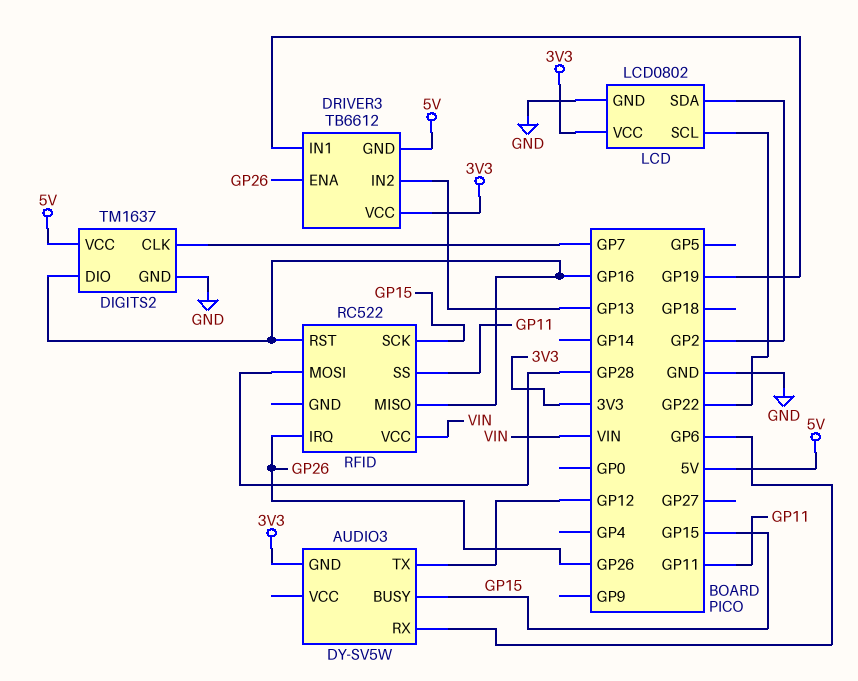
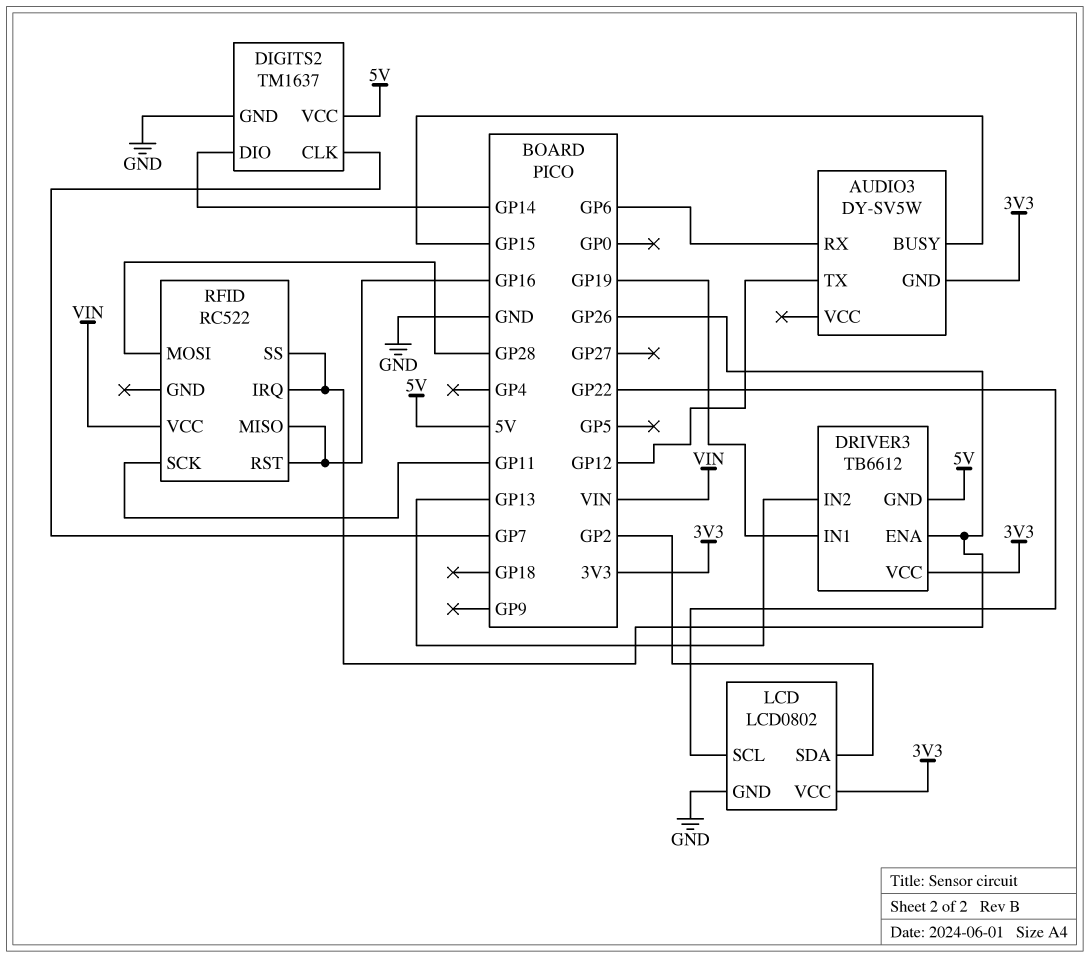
DIGITS2 pin DIO: GP16 -> GP14
RFID pin SCK: GP15 -> GP11
RFID pin SS: GP11 -> GP26

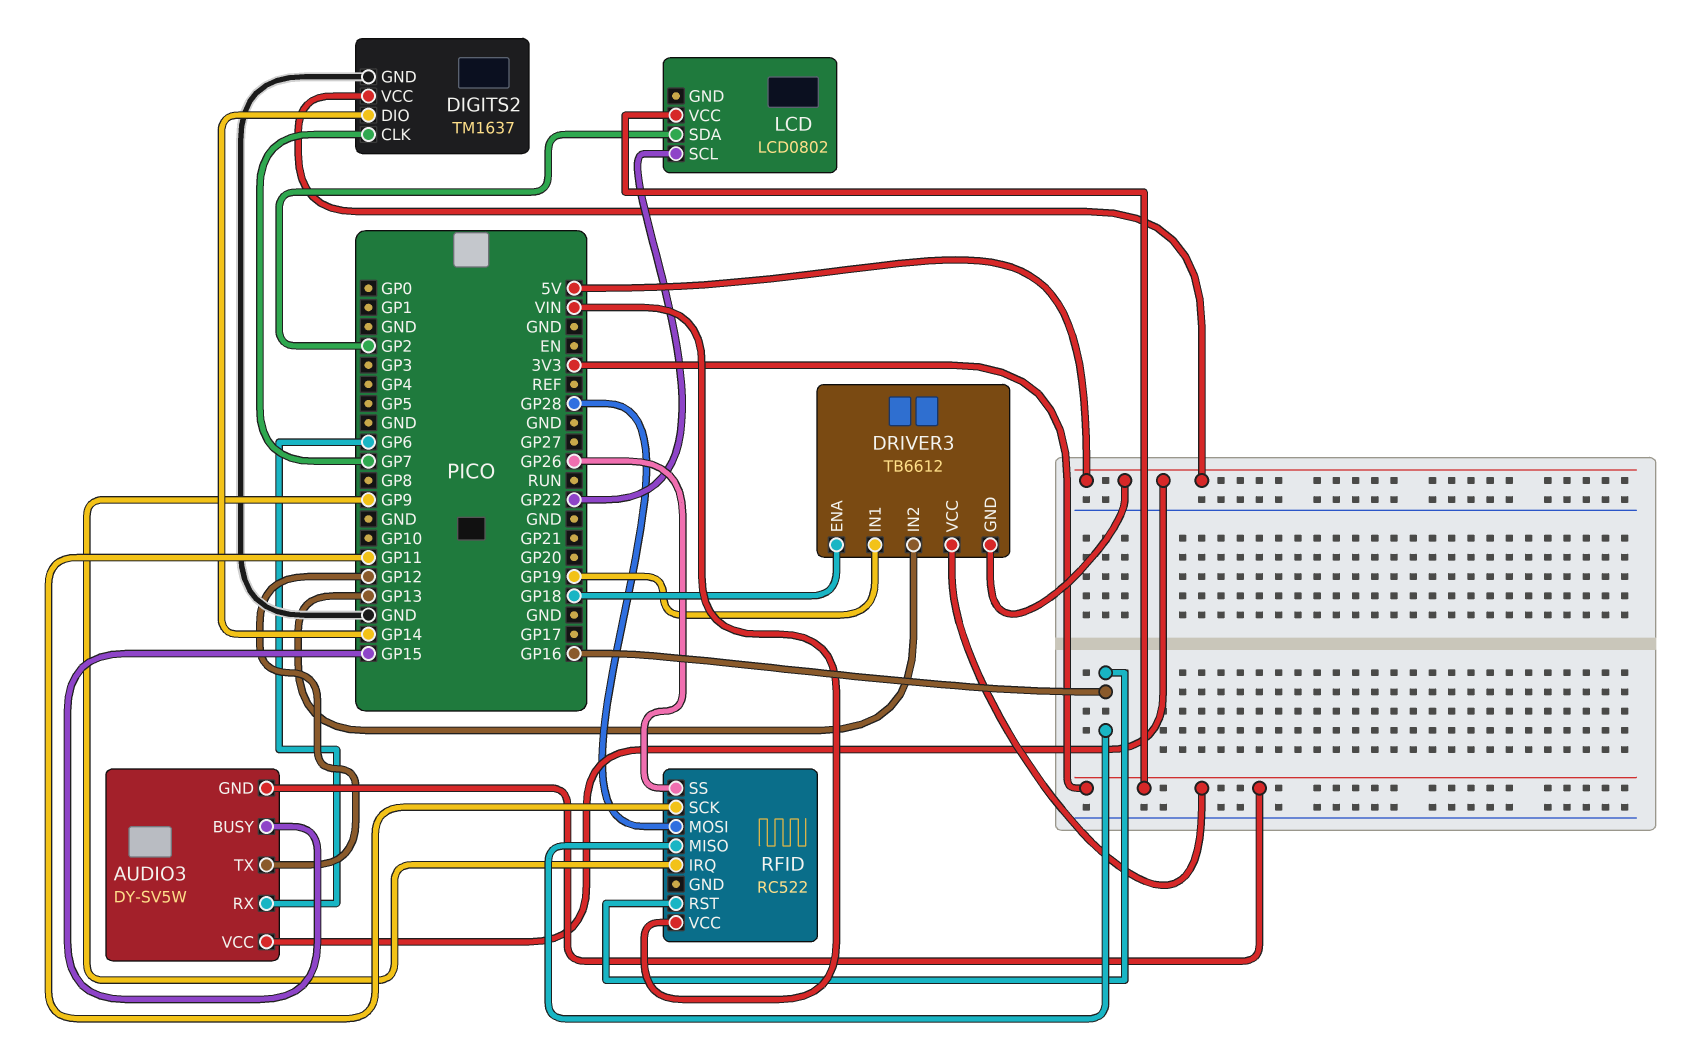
AUDIO3 pin VCC: none -> 5V
DRIVER3 pin ENA: GP26 -> GP18
LCD pin GND: GND -> none
RFID pin IRQ: GP26 -> GP9

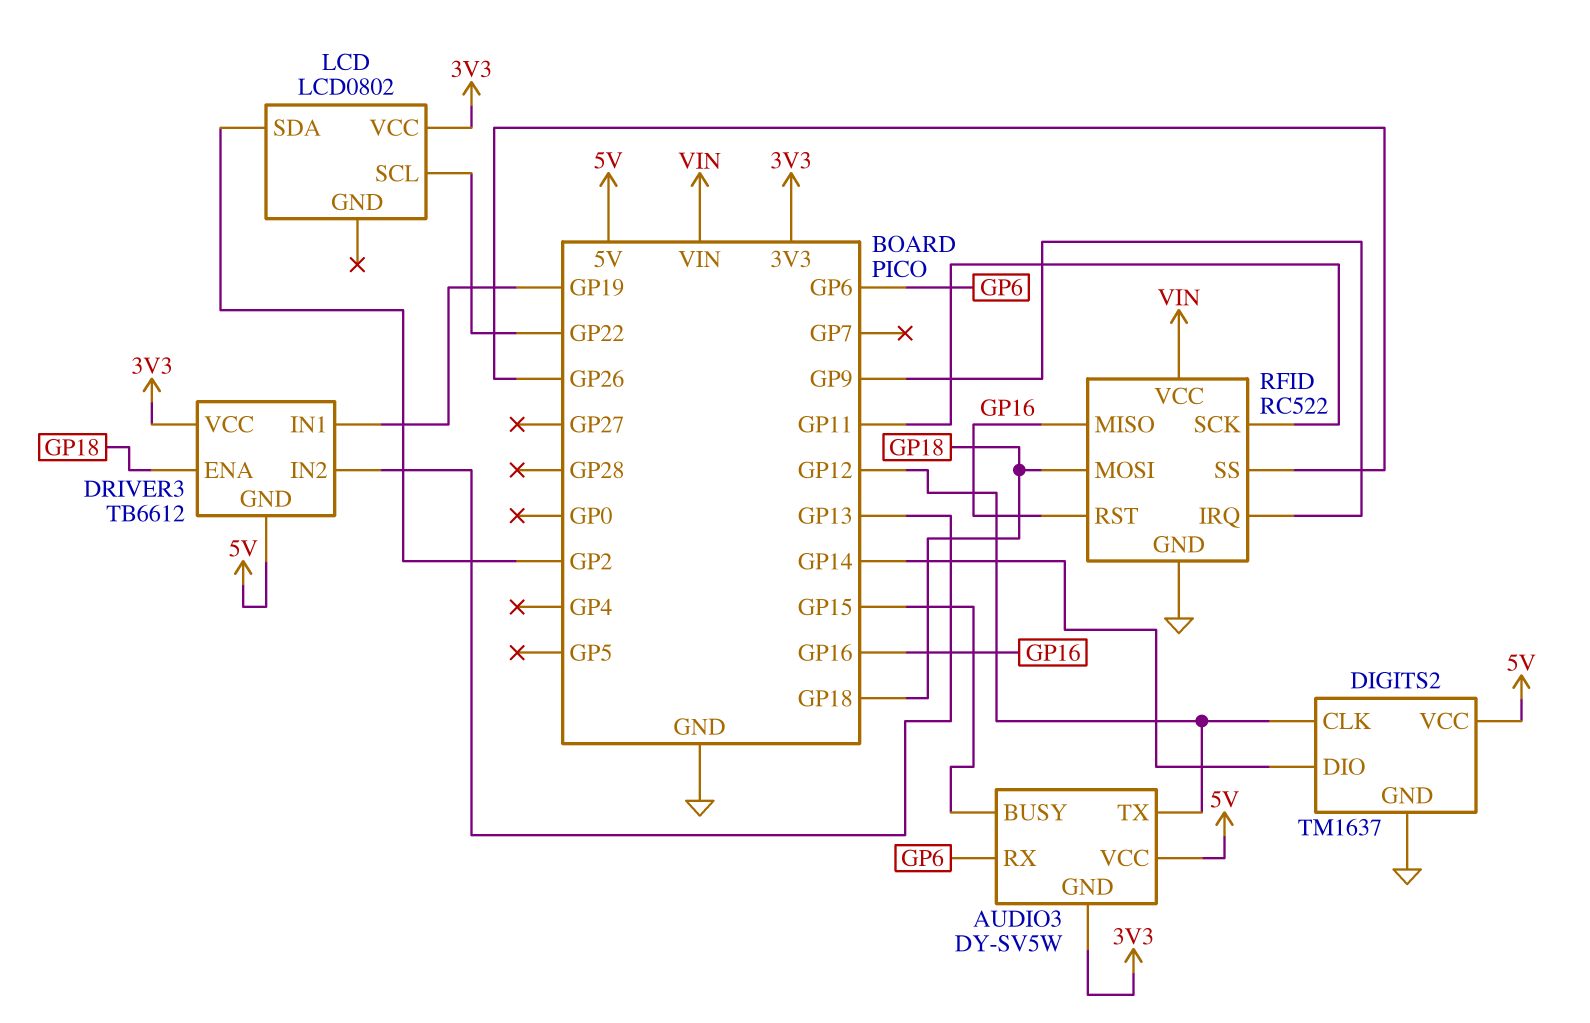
DIGITS2 pin CLK: GP7 -> GP12
RFID pin GND: none -> GND
RFID pin MOSI: GP28 -> GP18

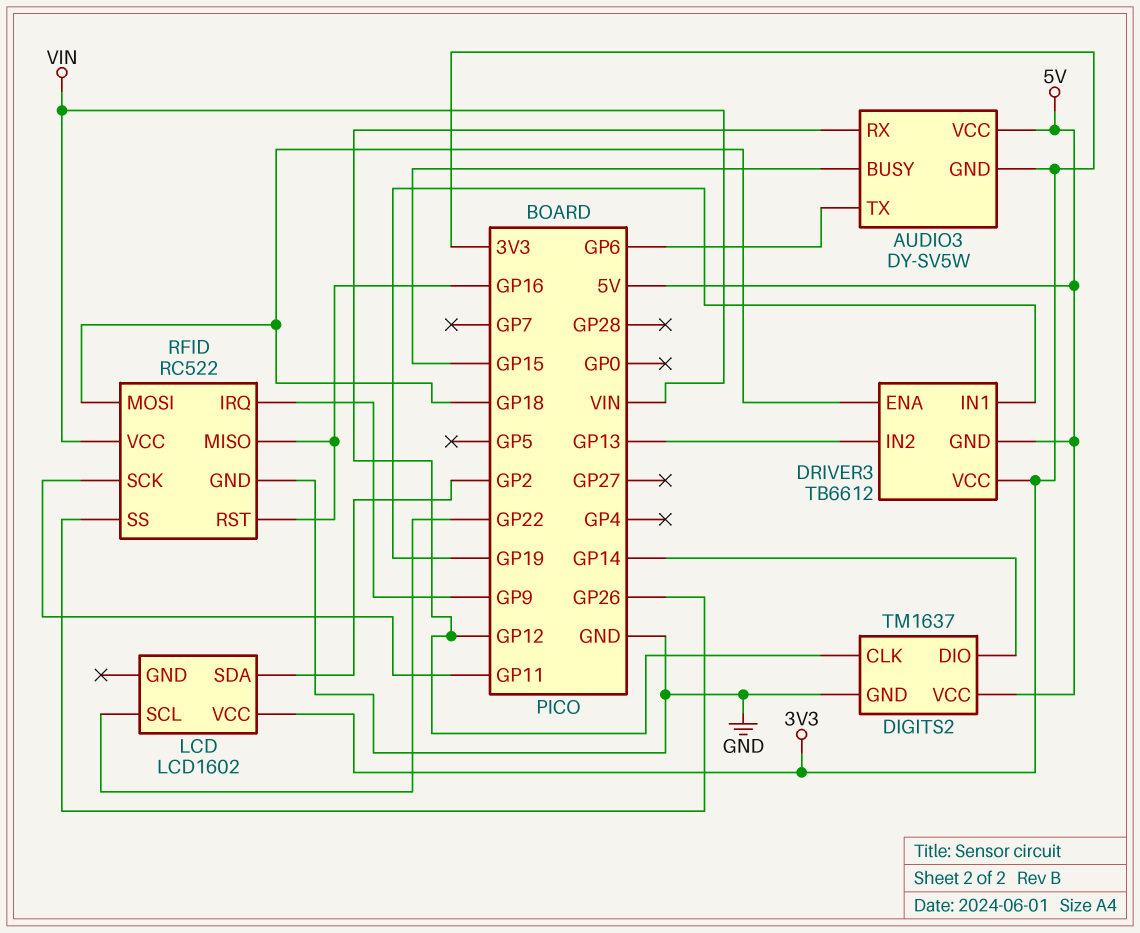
AUDIO3 pin RX: GP6 -> GP12
AUDIO3 pin TX: GP12 -> GP6
LCD: LCD0802 -> LCD1602

